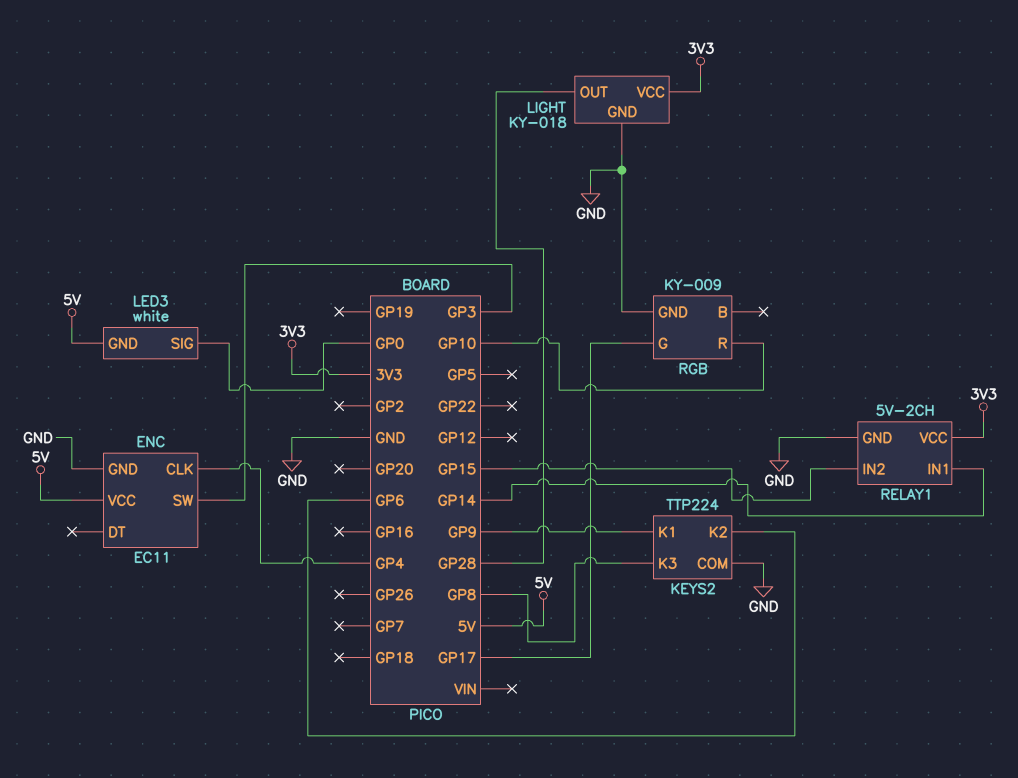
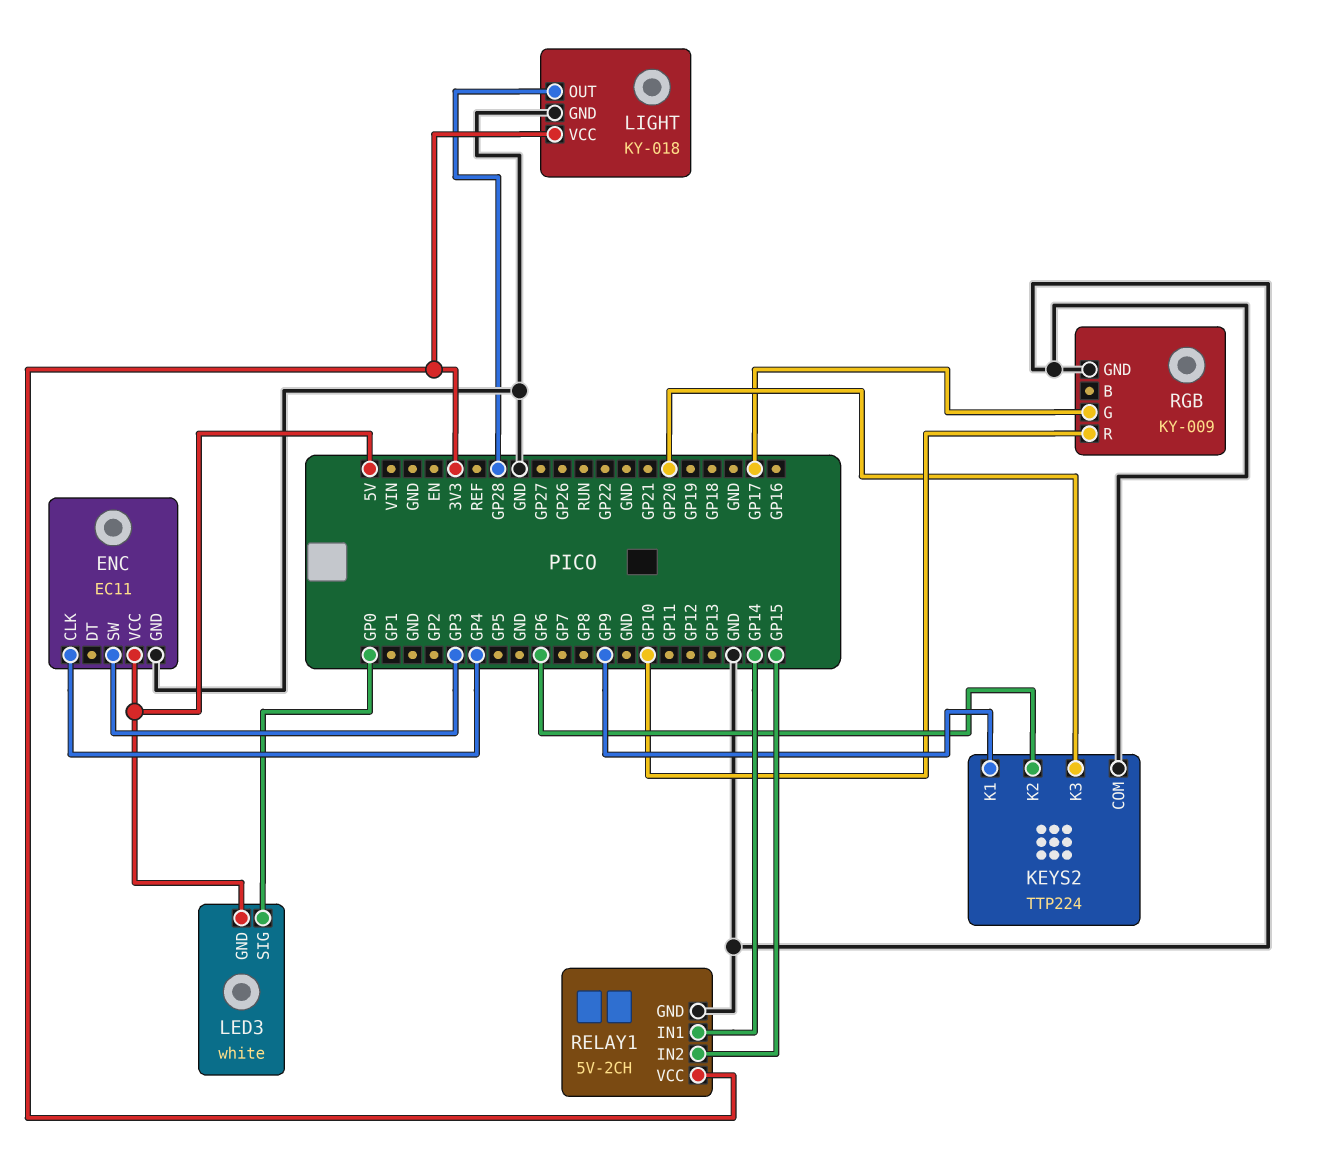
KEYS2 pin K3: GP8 -> GP20

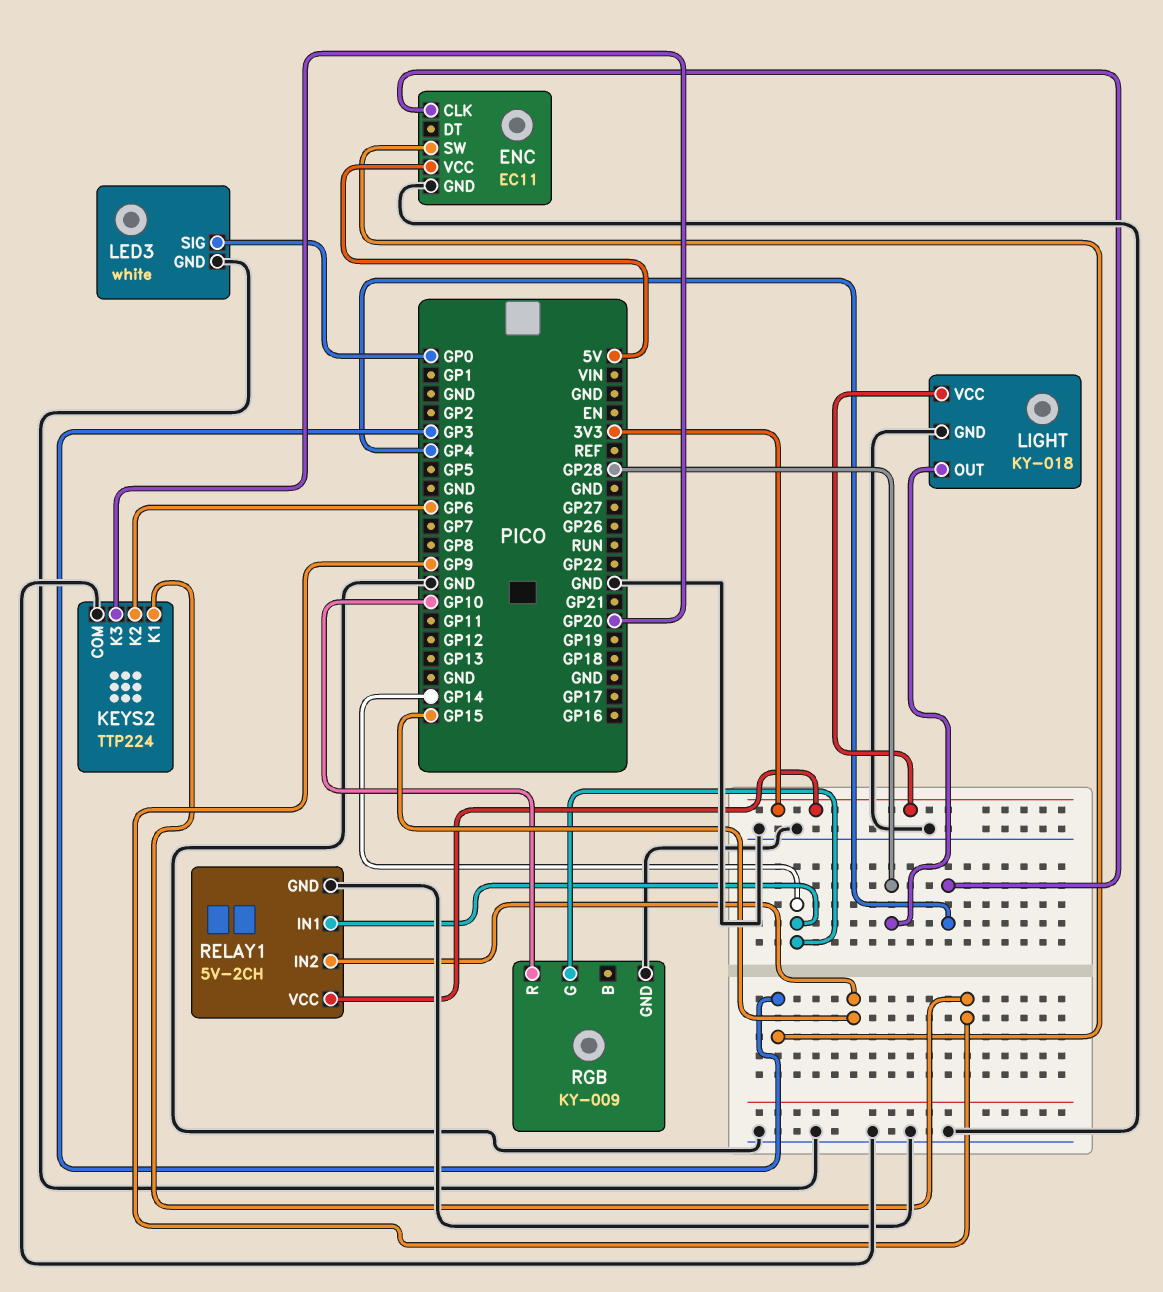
LED3 pin GND: 5V -> GND
RGB pin G: GP17 -> GP14

